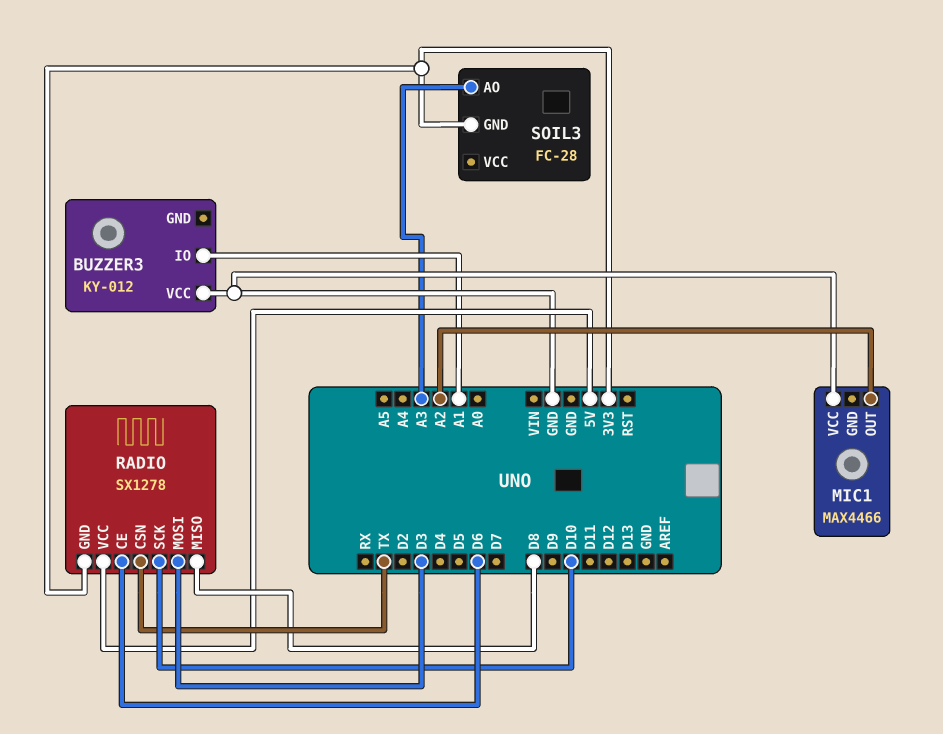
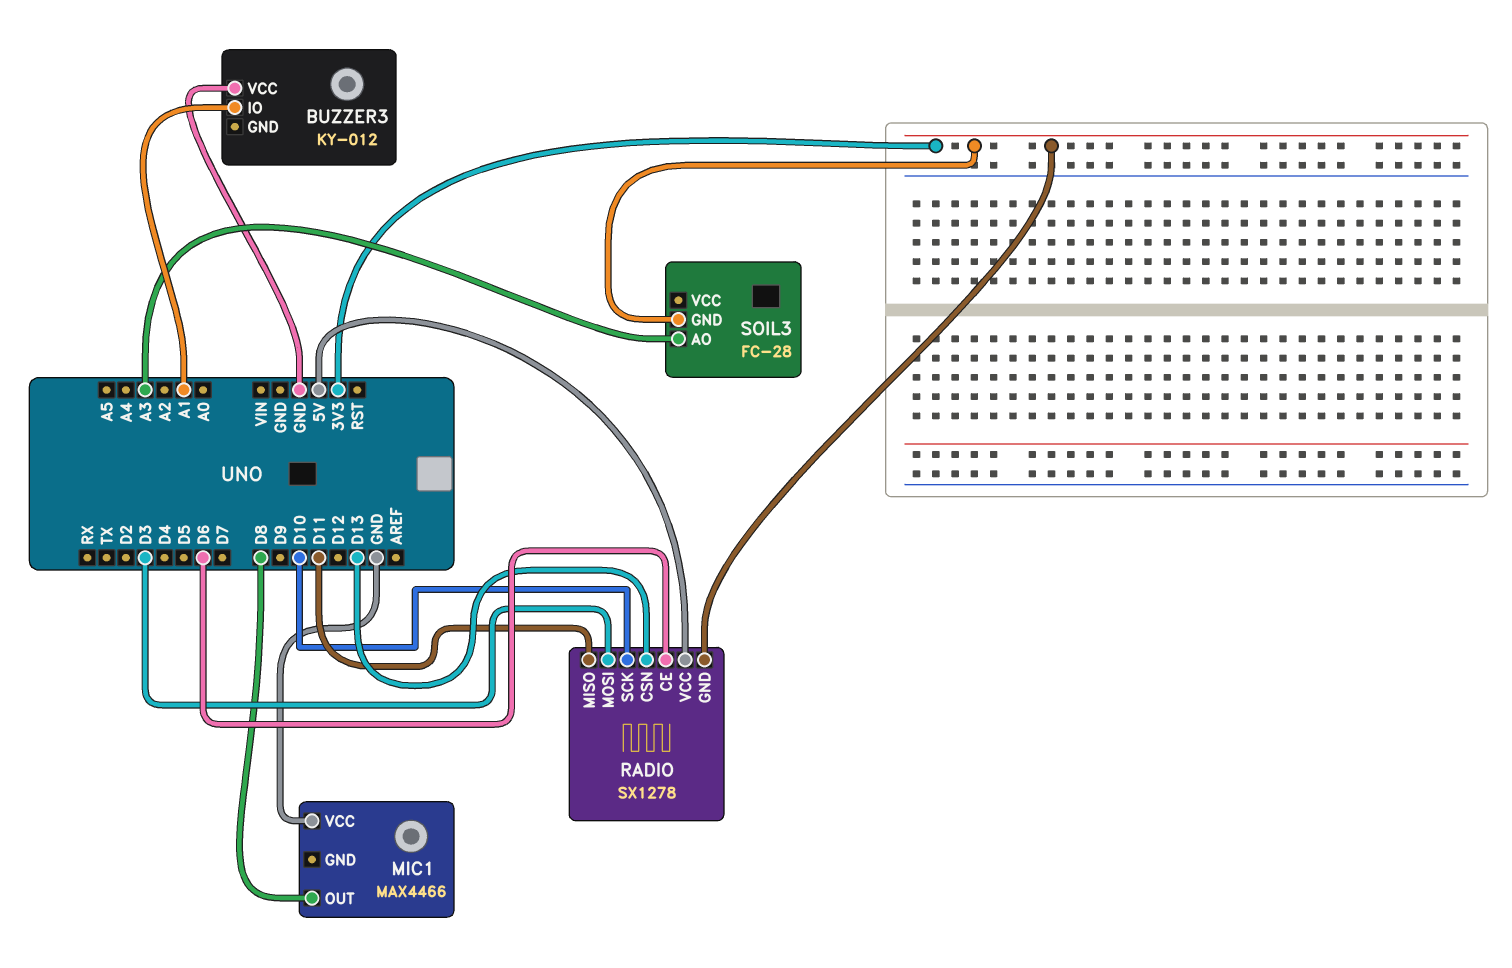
MIC1 pin OUT: A2 -> D8
RADIO pin CSN: TX -> D13
RADIO pin MISO: D8 -> D11

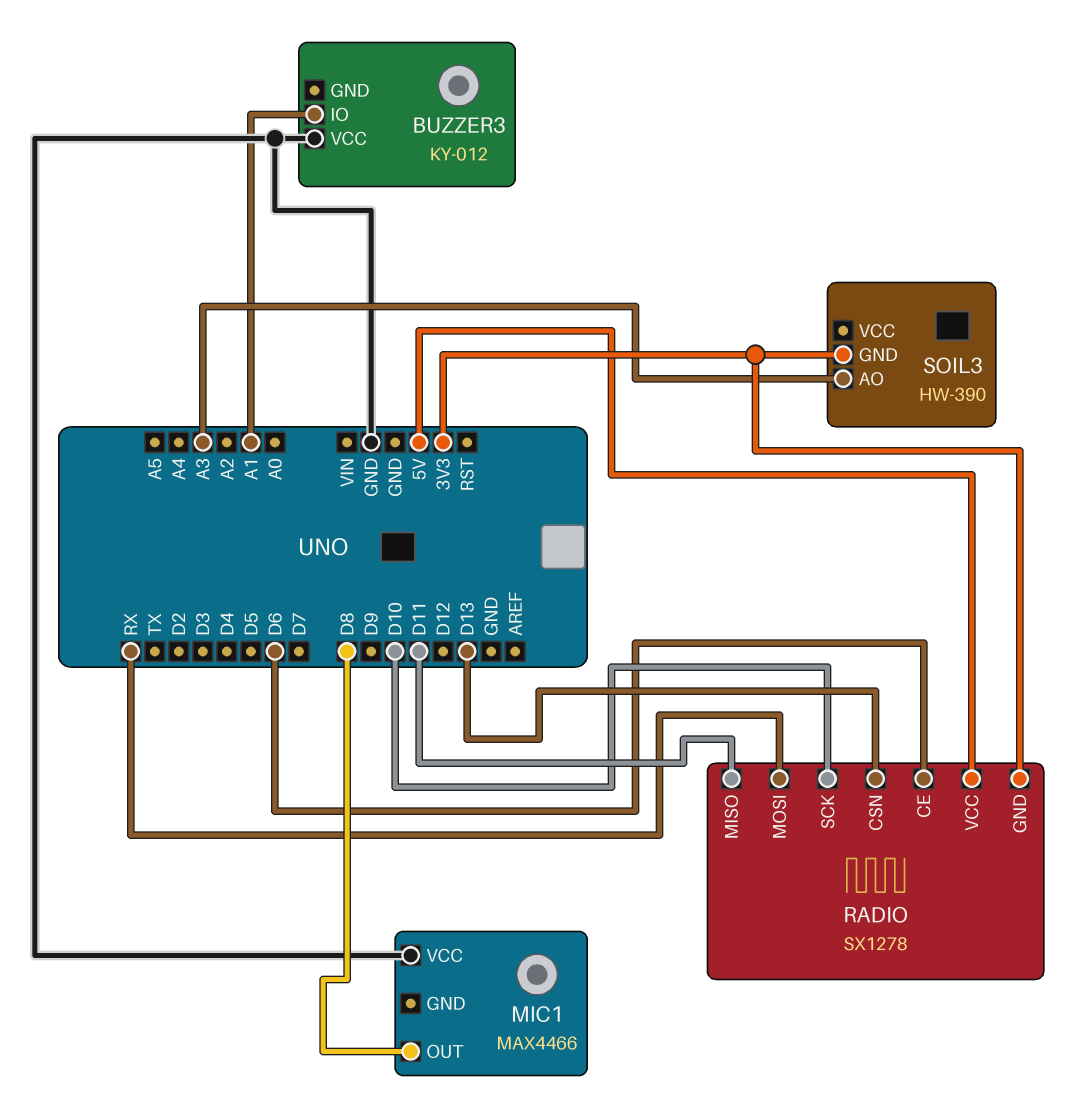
RADIO pin MOSI: D3 -> RX
SOIL3: FC-28 -> HW-390

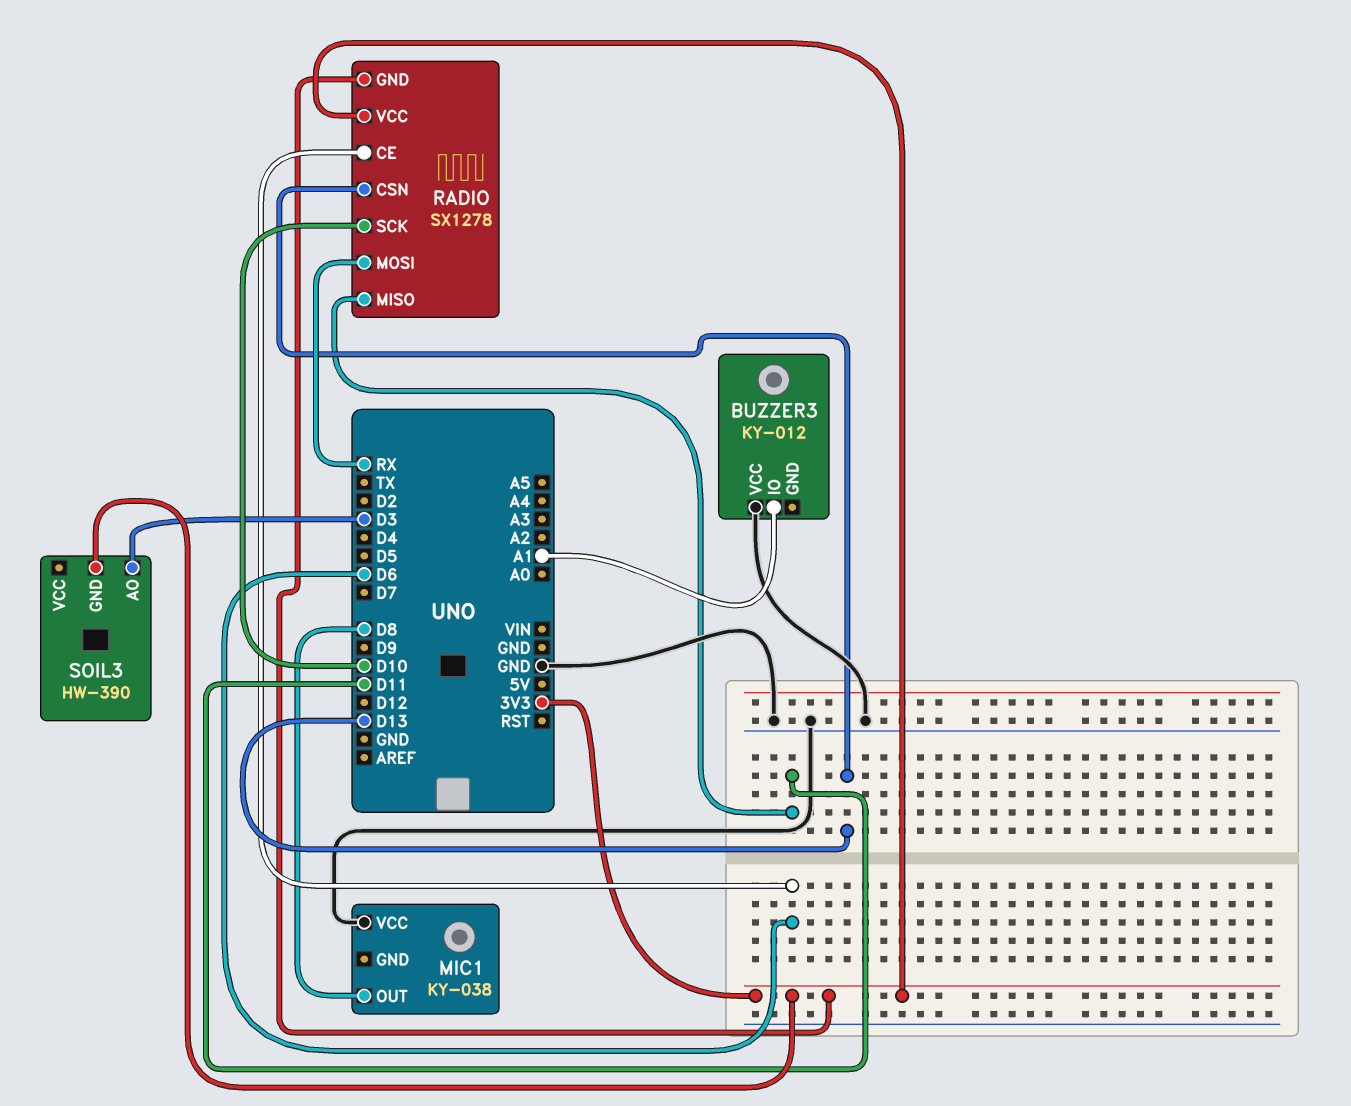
MIC1: MAX4466 -> KY-038
RADIO pin VCC: 5V -> 3V3
SOIL3 pin AO: A3 -> D3

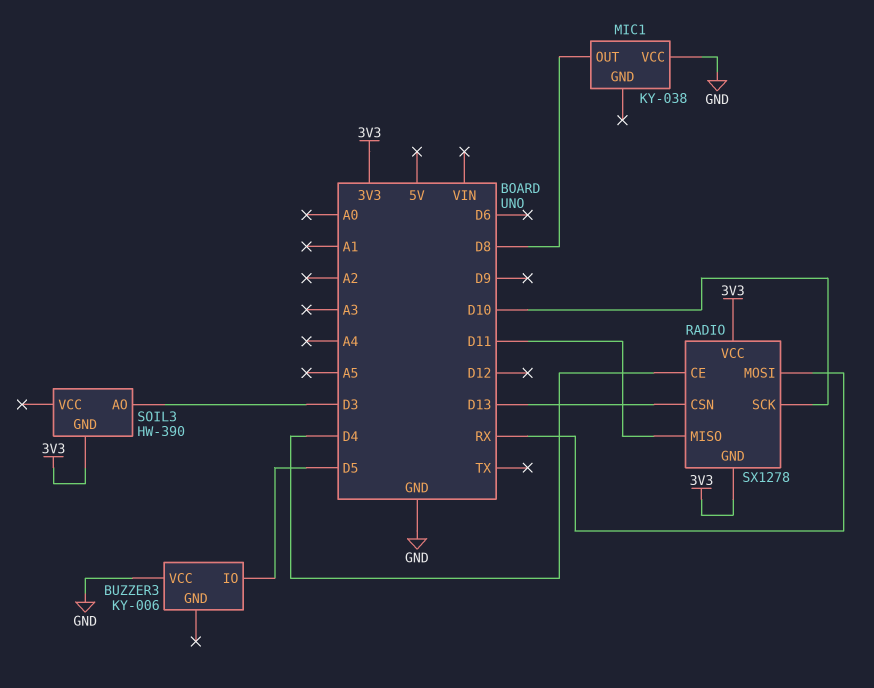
BUZZER3: KY-012 -> KY-006
BUZZER3 pin IO: A1 -> D5
RADIO pin CE: D6 -> D4

